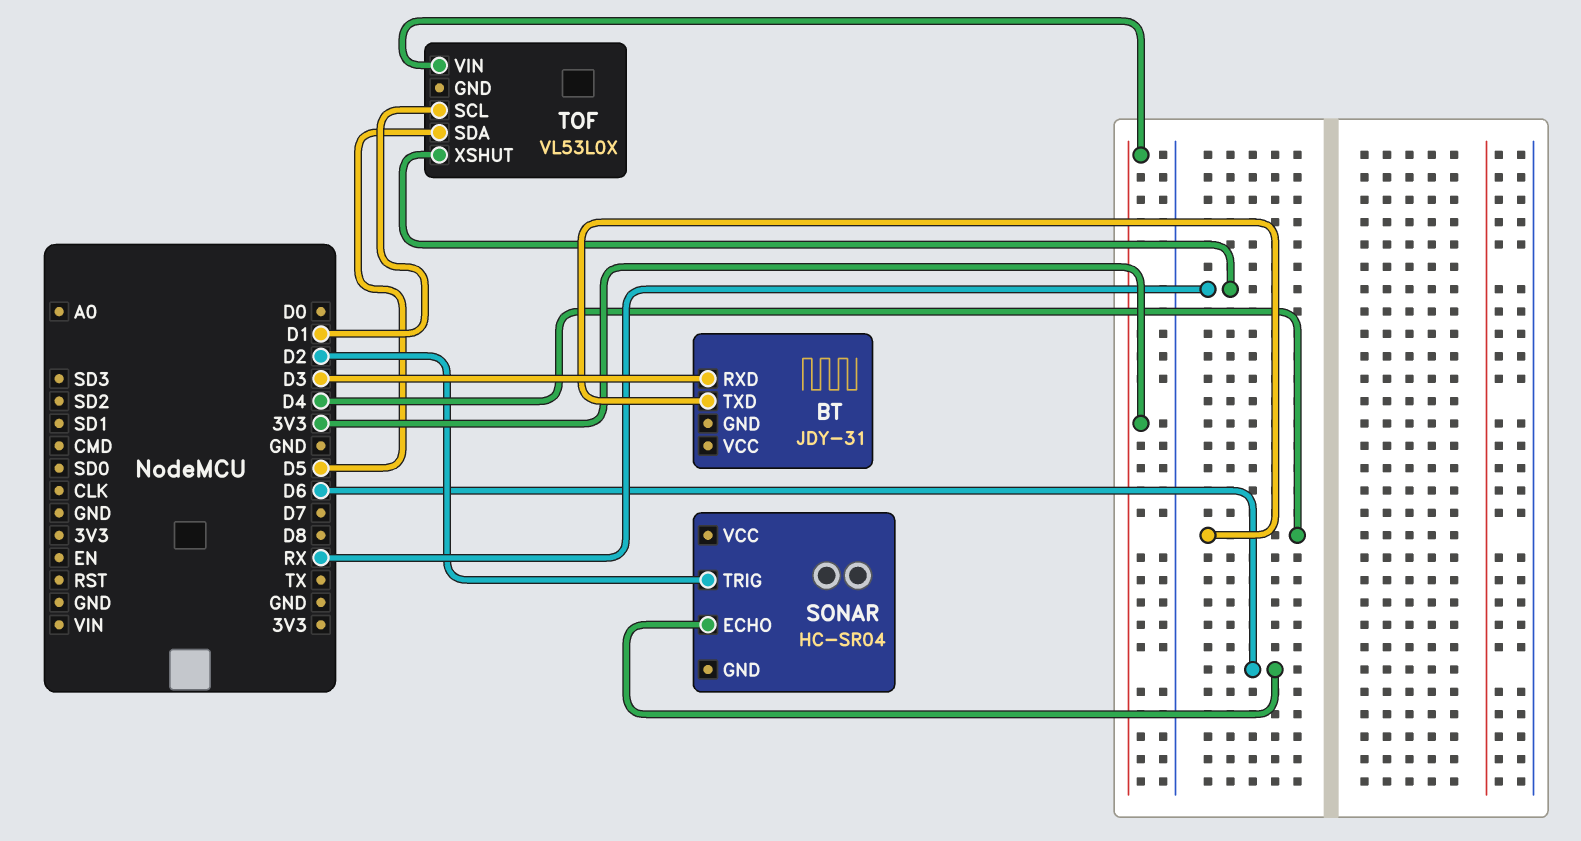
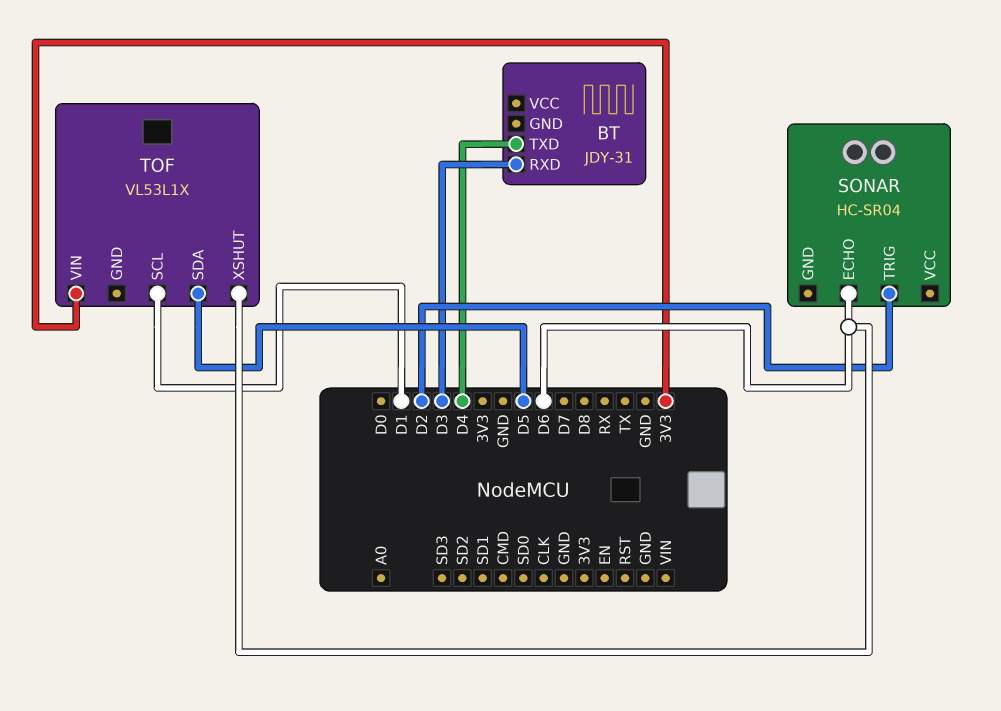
TOF: VL53L0X -> VL53L1X
TOF pin XSHUT: RX -> D6

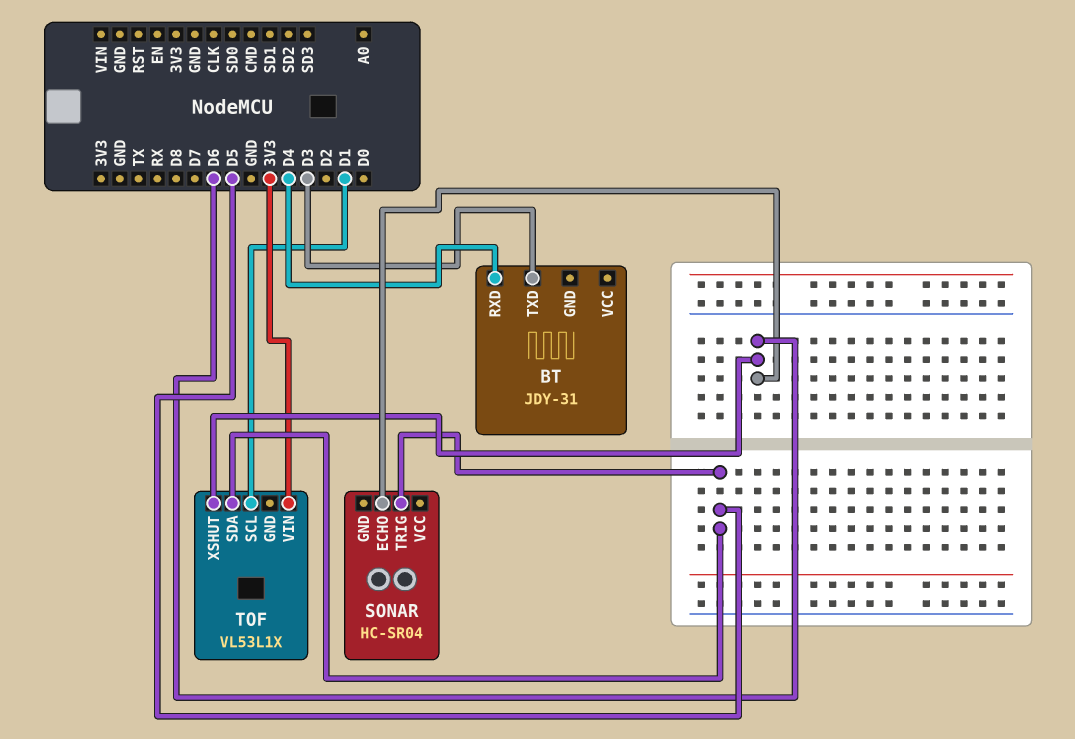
BT pin RXD: D3 -> D4
BT pin TXD: D4 -> D3
SONAR pin TRIG: D2 -> D5

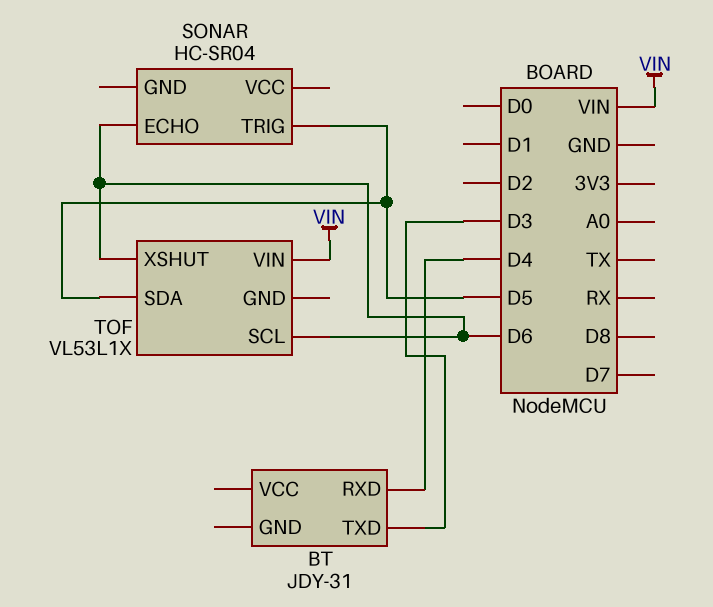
TOF pin SCL: D1 -> D6
TOF pin VIN: 3V3 -> VIN

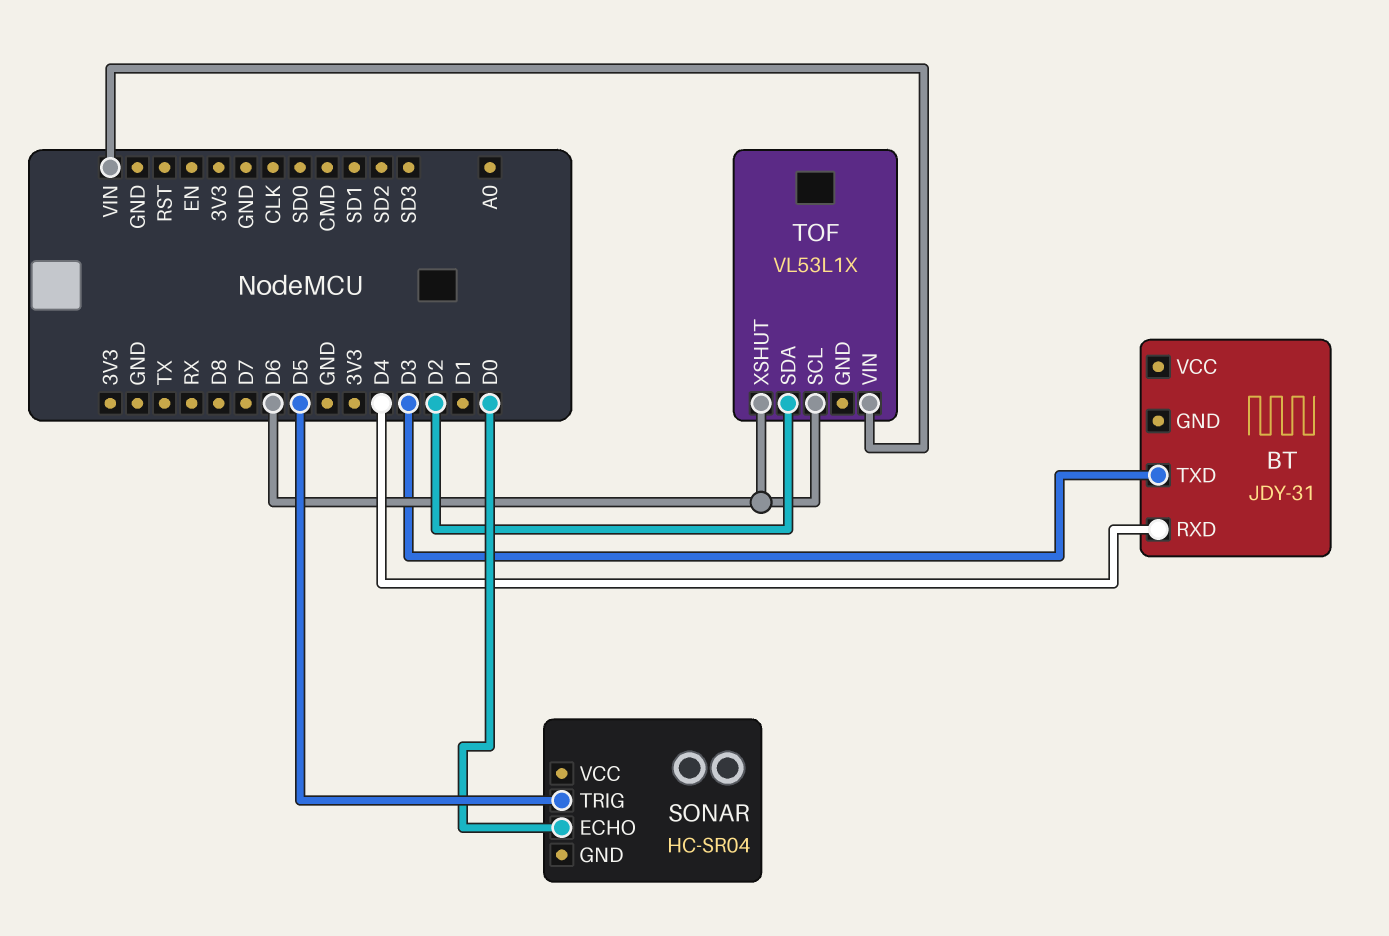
SONAR pin ECHO: D6 -> D0
TOF pin SDA: D5 -> D2

